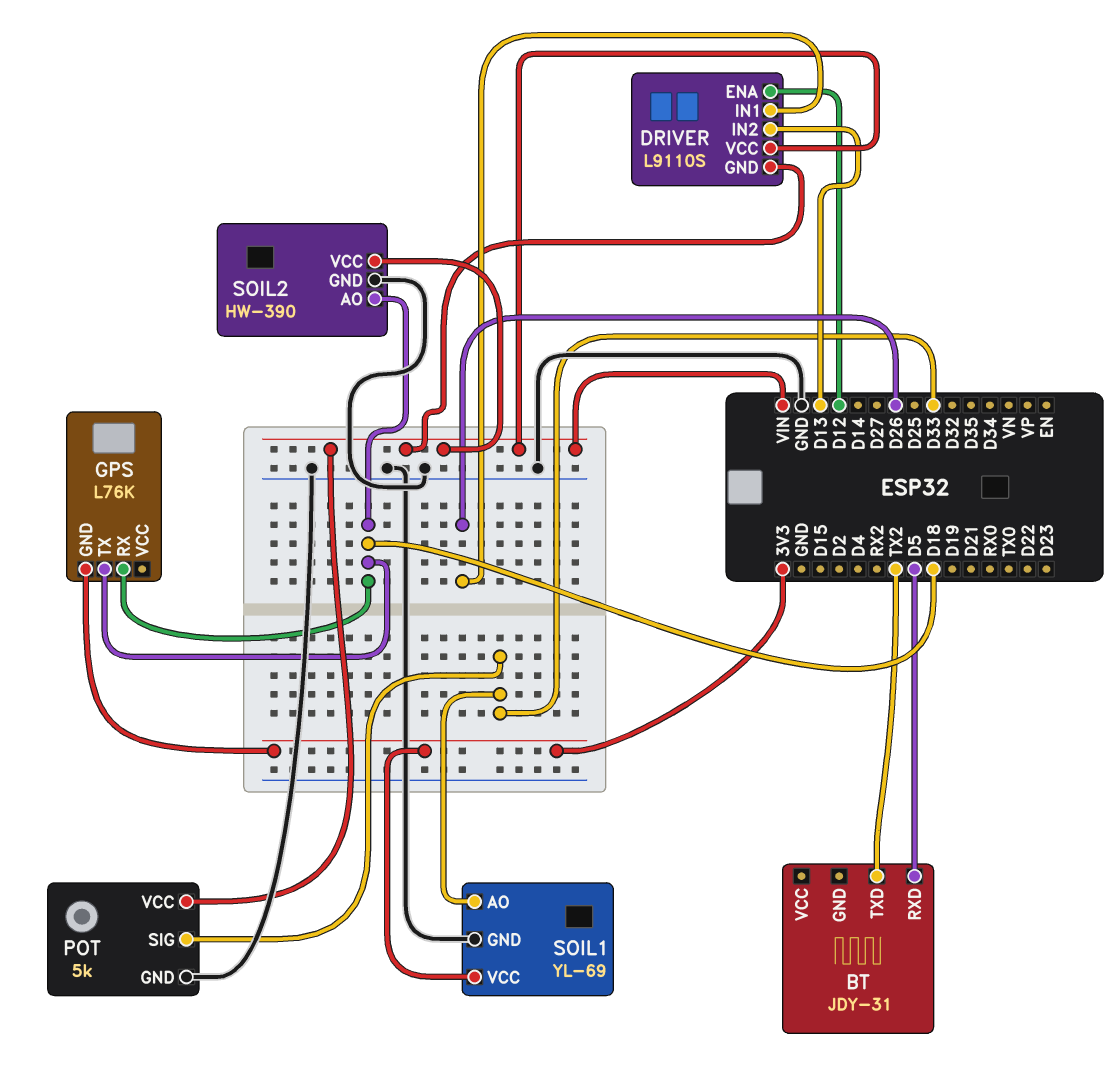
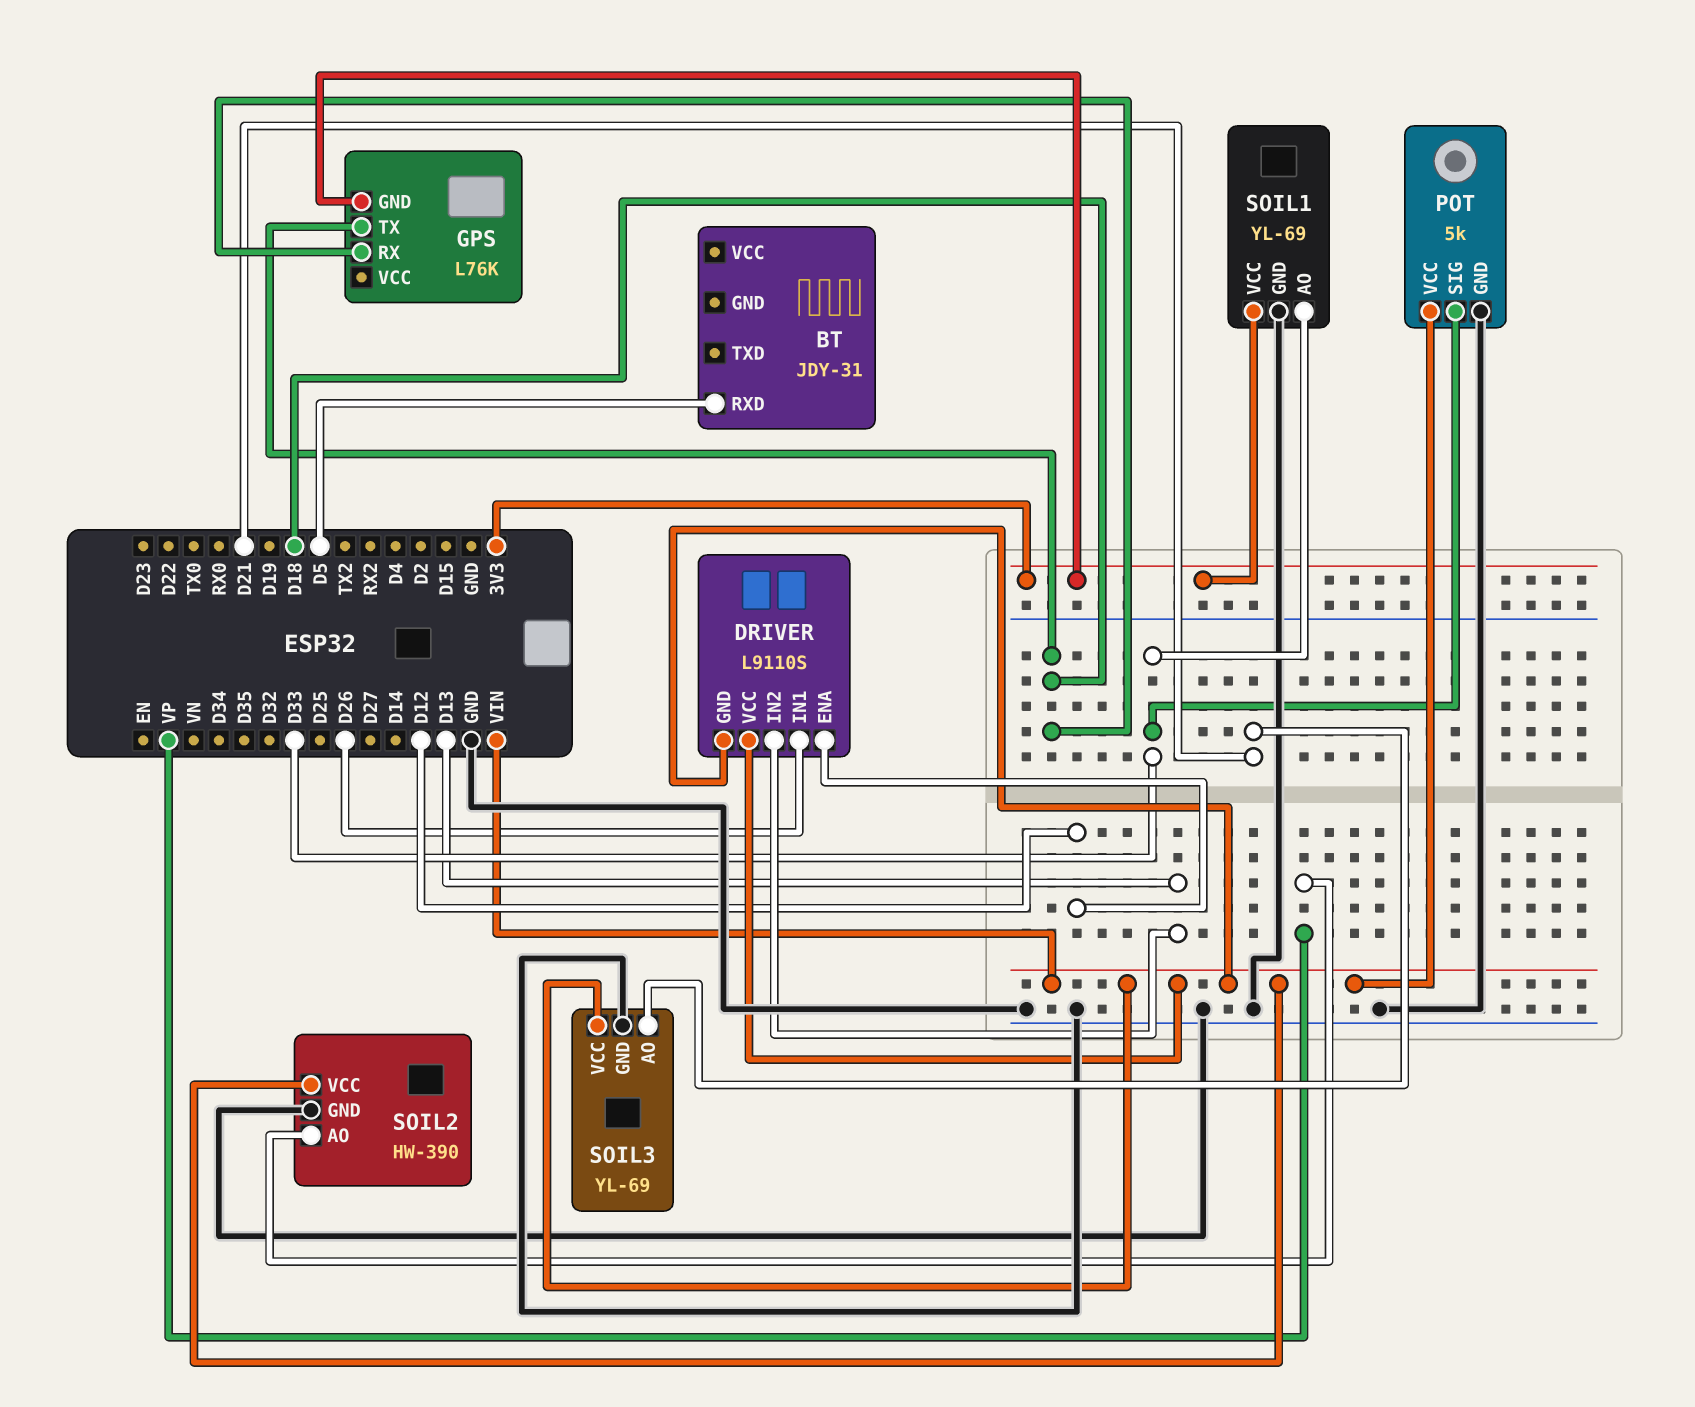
BT pin TXD: TX2 -> none
SOIL2 pin AO: D18 -> VP
SOIL3: none -> YL-69
SOIL3 pin AO: none -> D21
SOIL3 pin GND: none -> GND
SOIL3 pin VCC: none -> VIN

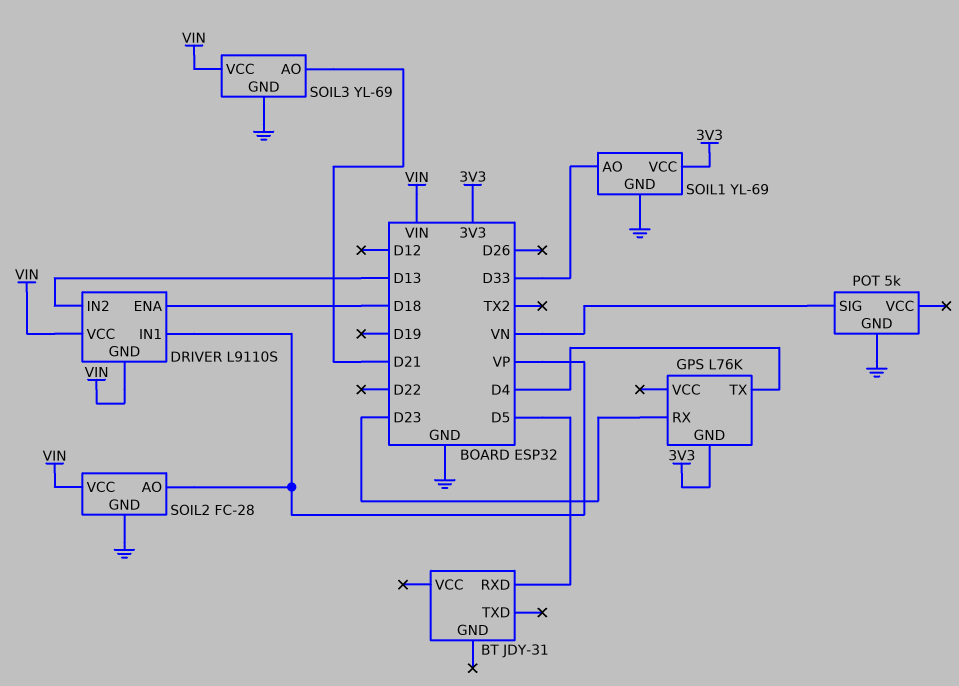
DRIVER pin ENA: D12 -> D18
DRIVER pin IN1: D26 -> VP
GPS pin RX: D18 -> D23
GPS pin TX: D18 -> D4
POT pin SIG: D33 -> VN
POT pin VCC: VIN -> none
SOIL2: HW-390 -> FC-28

